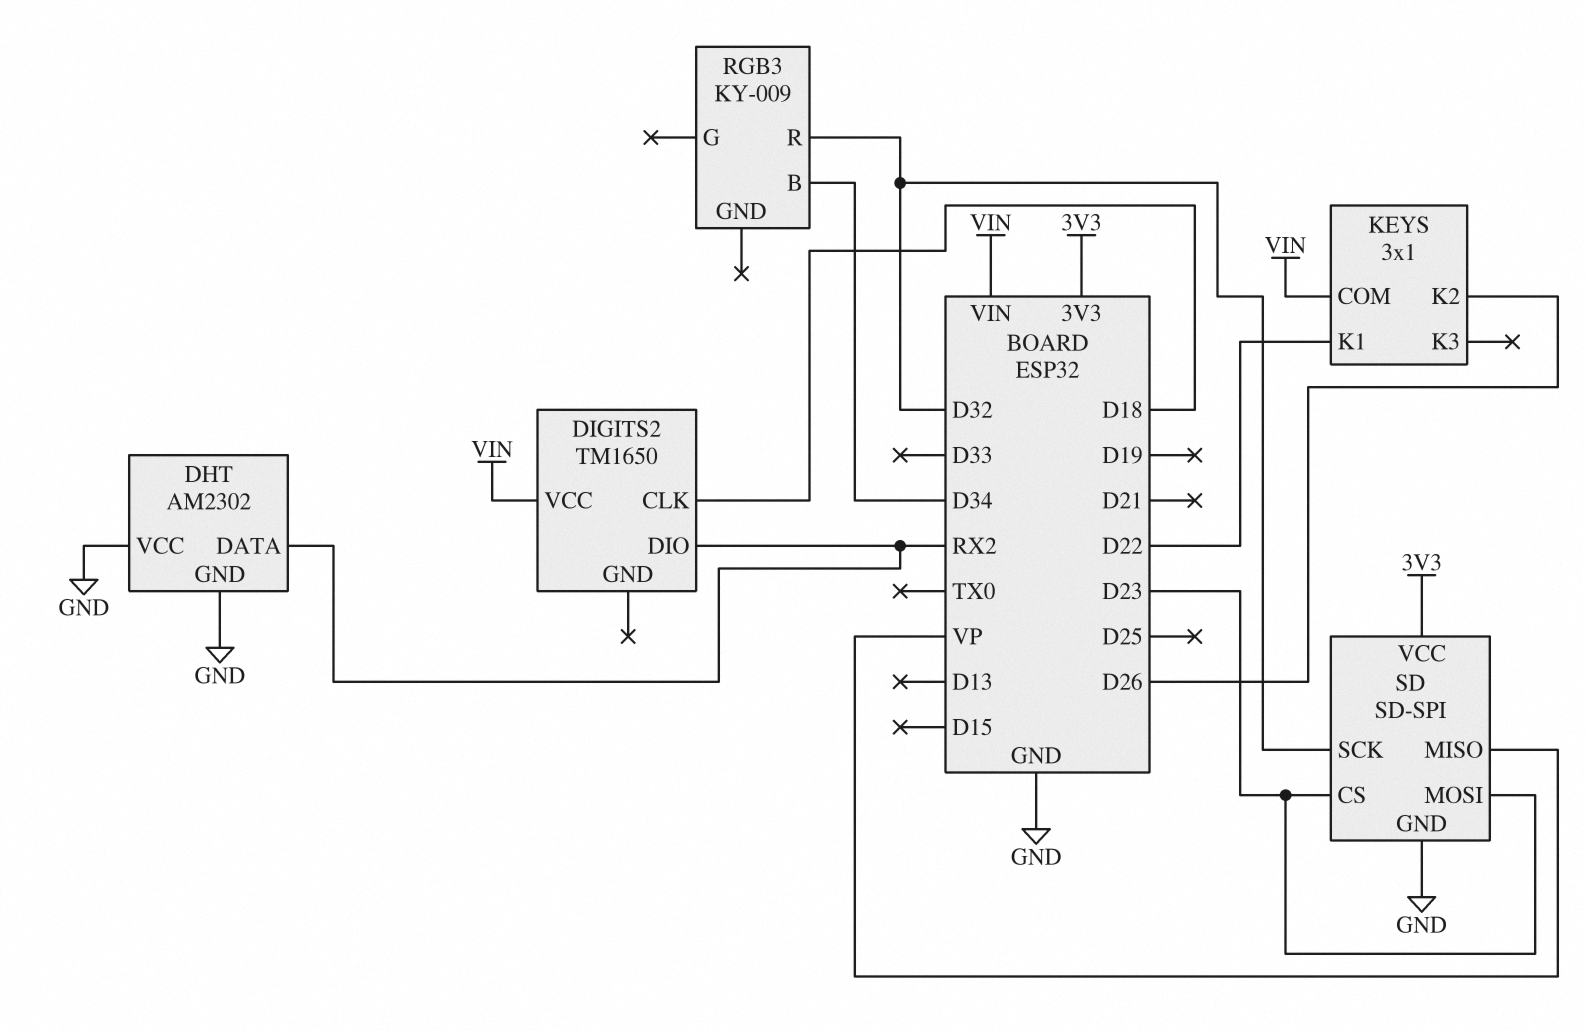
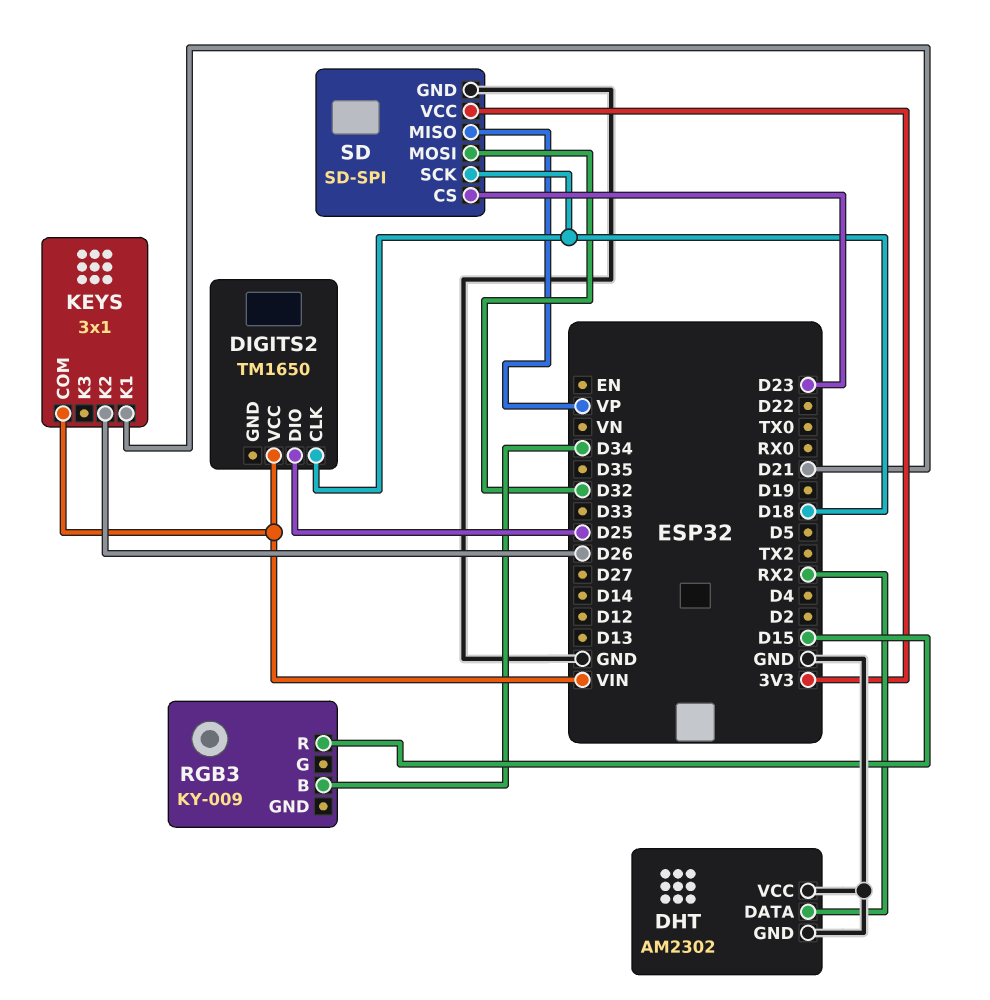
DIGITS2 pin DIO: RX2 -> D25
KEYS pin K1: D22 -> D21
RGB3 pin R: D32 -> D15
SD pin MOSI: D23 -> D32
SD pin SCK: D32 -> D18

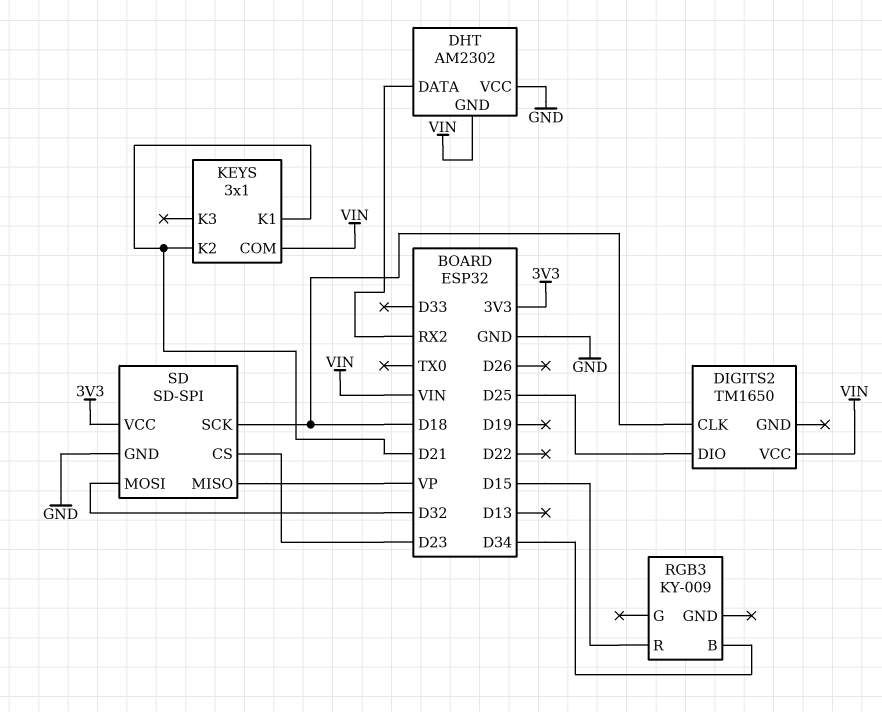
DHT pin GND: GND -> VIN
KEYS pin K2: D26 -> D21

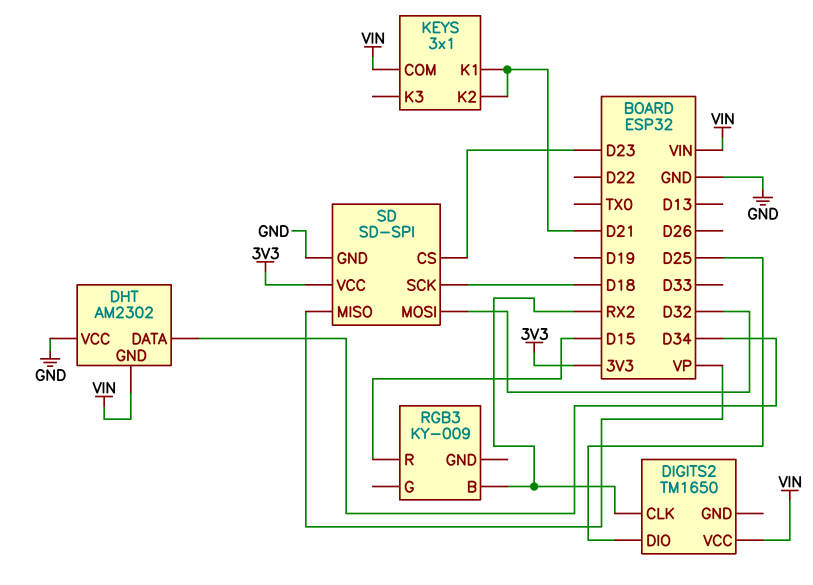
DHT pin DATA: RX2 -> D34
DIGITS2 pin CLK: D18 -> RX2
RGB3 pin B: D34 -> RX2

